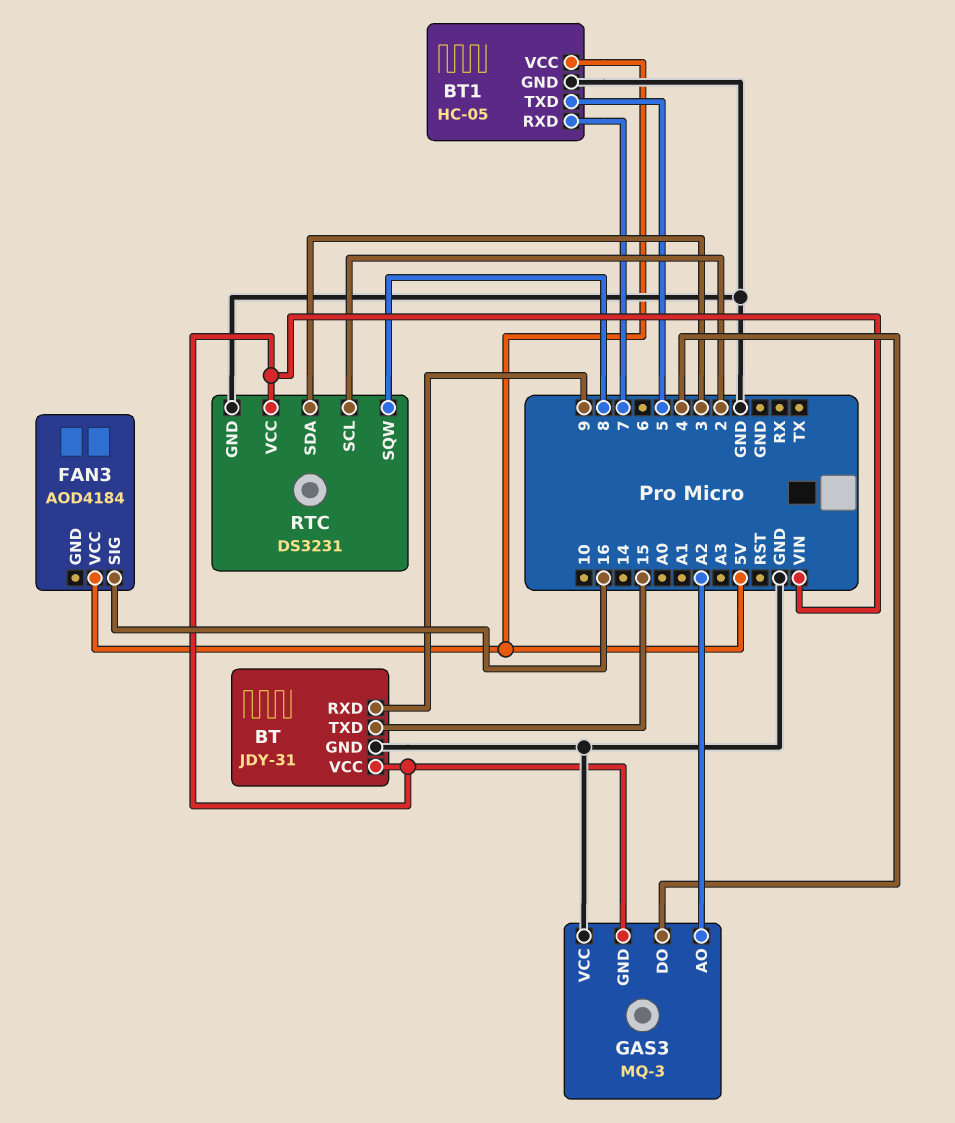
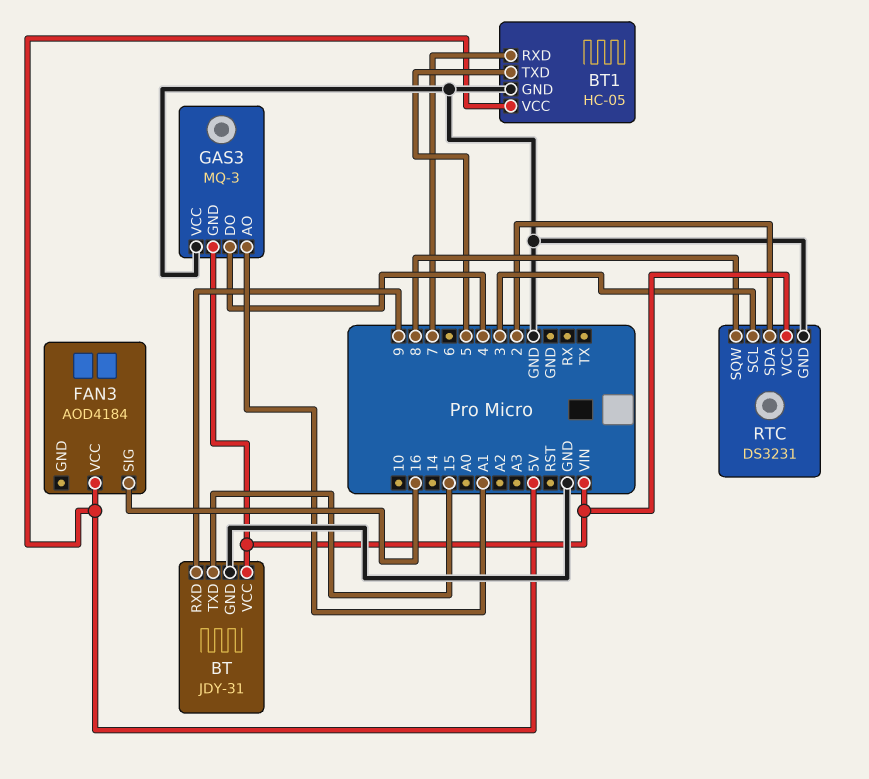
GAS3 pin AO: A2 -> A1
RTC pin SCL: 2 -> 3
RTC pin SDA: 3 -> 2

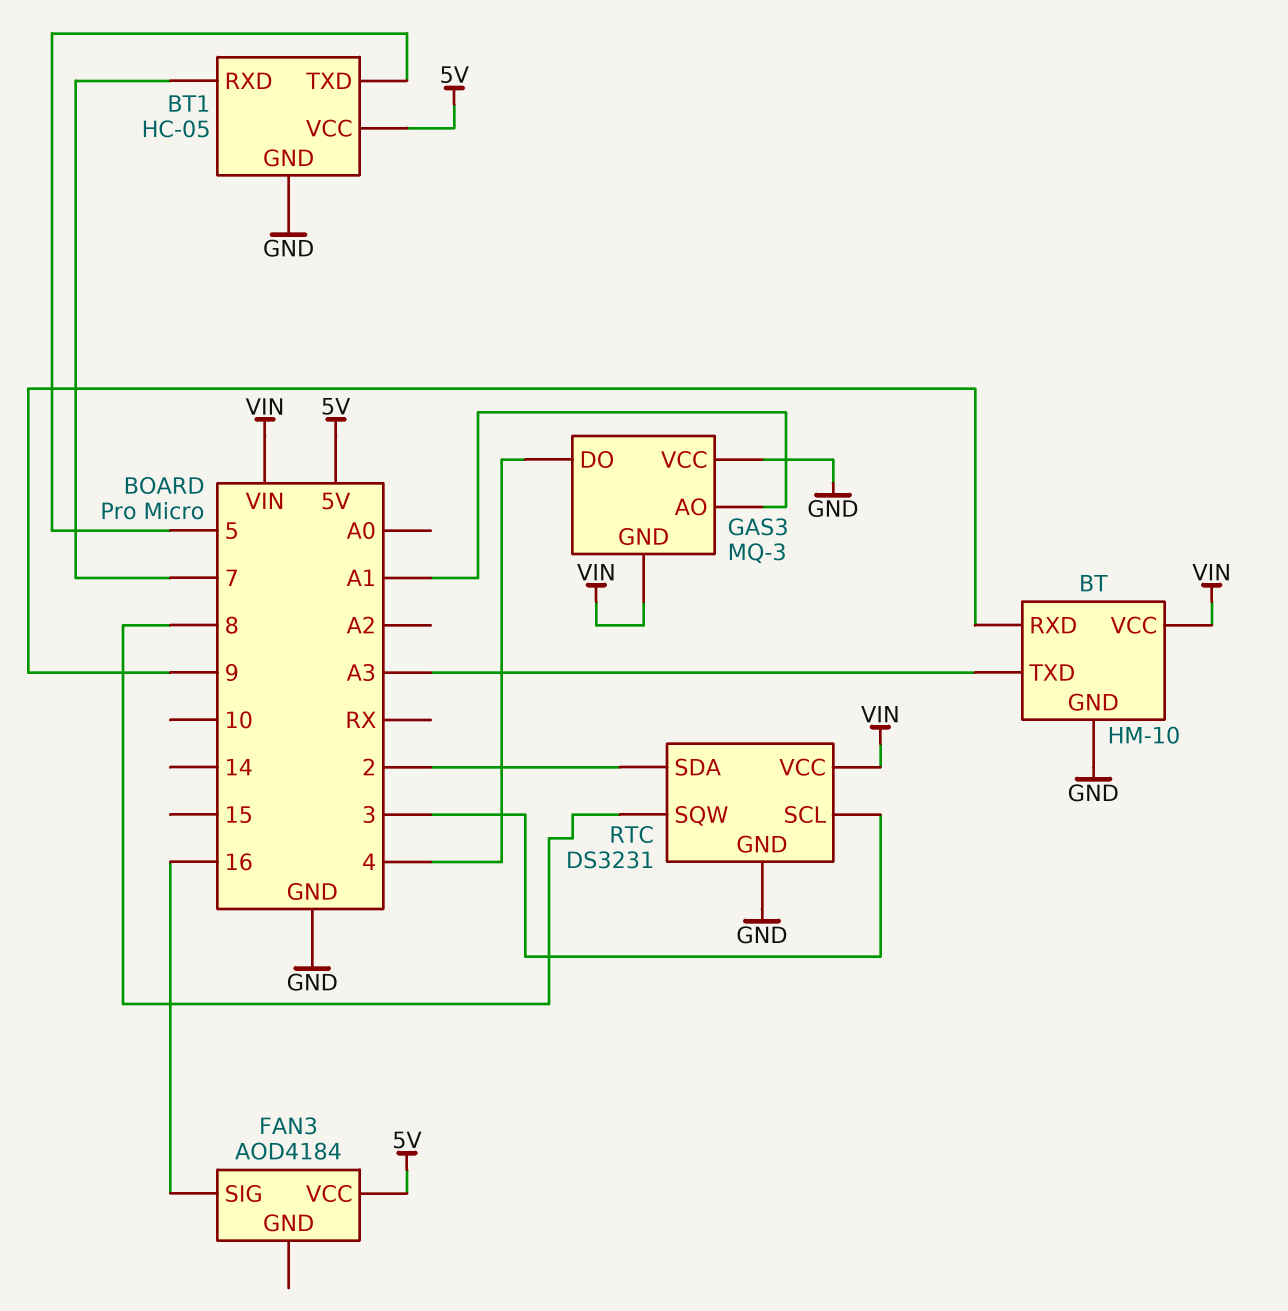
BT: JDY-31 -> HM-10
BT pin TXD: 15 -> A3

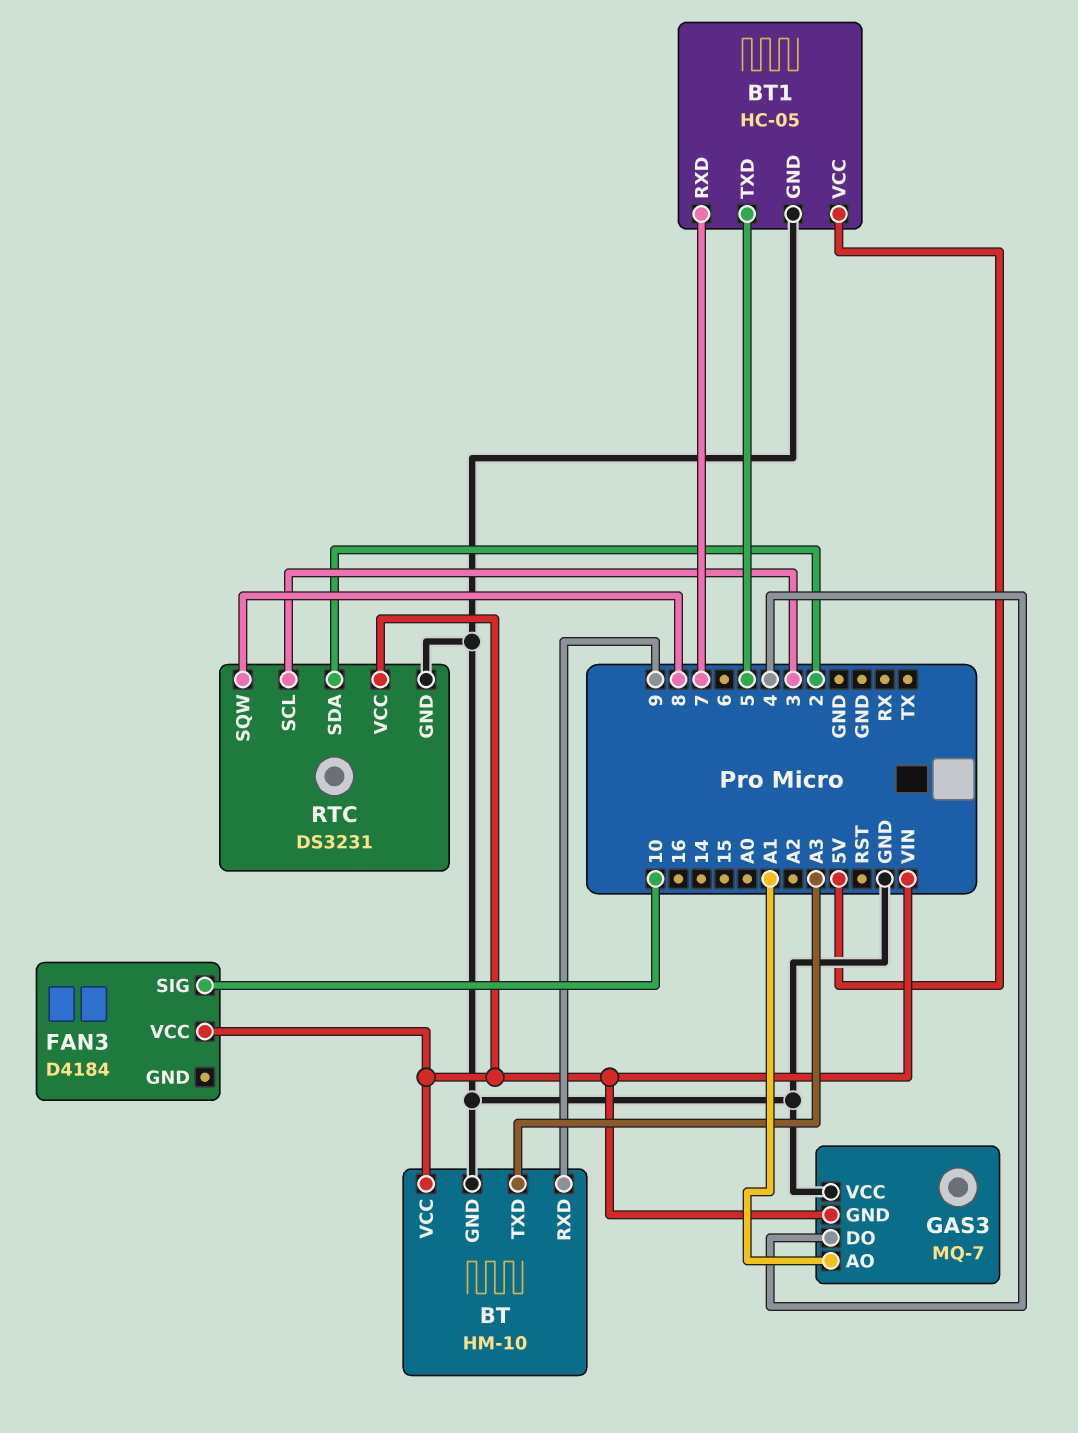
FAN3: AOD4184 -> D4184
FAN3 pin SIG: 16 -> 10
FAN3 pin VCC: 5V -> VIN
GAS3: MQ-3 -> MQ-7

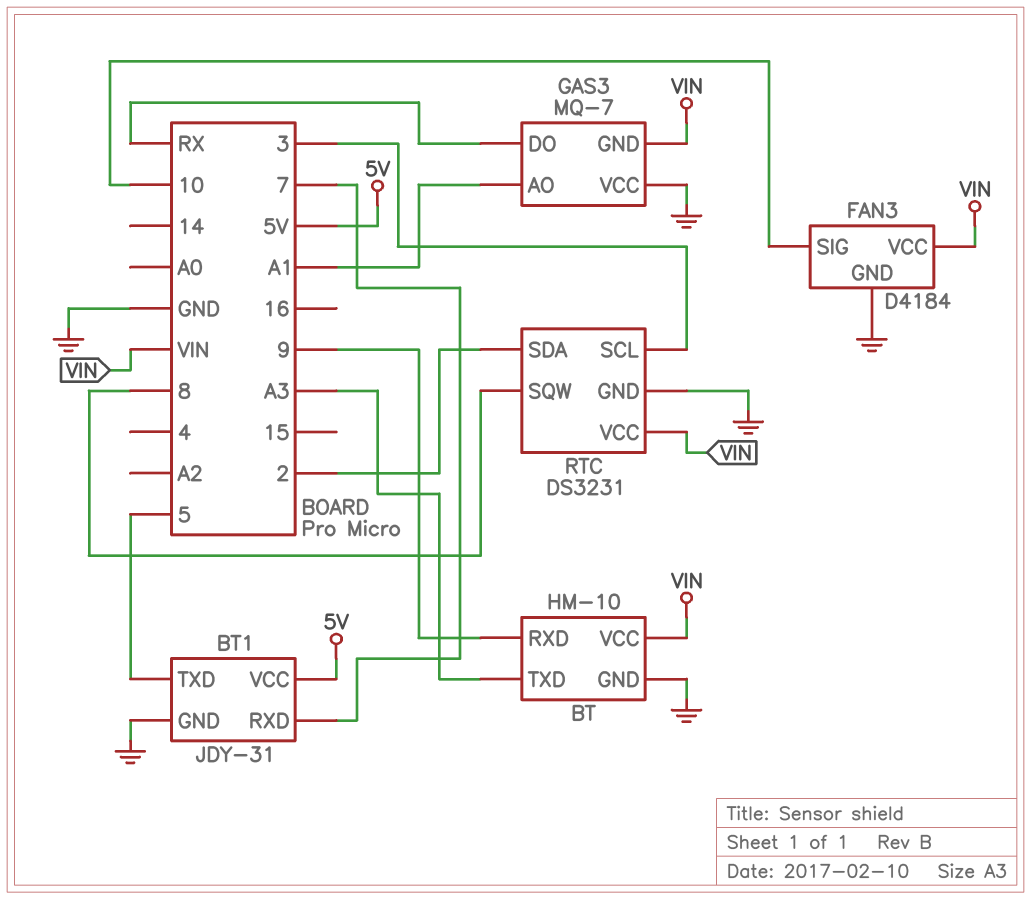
BT1: HC-05 -> JDY-31
FAN3 pin GND: none -> GND
GAS3 pin DO: 4 -> RX

